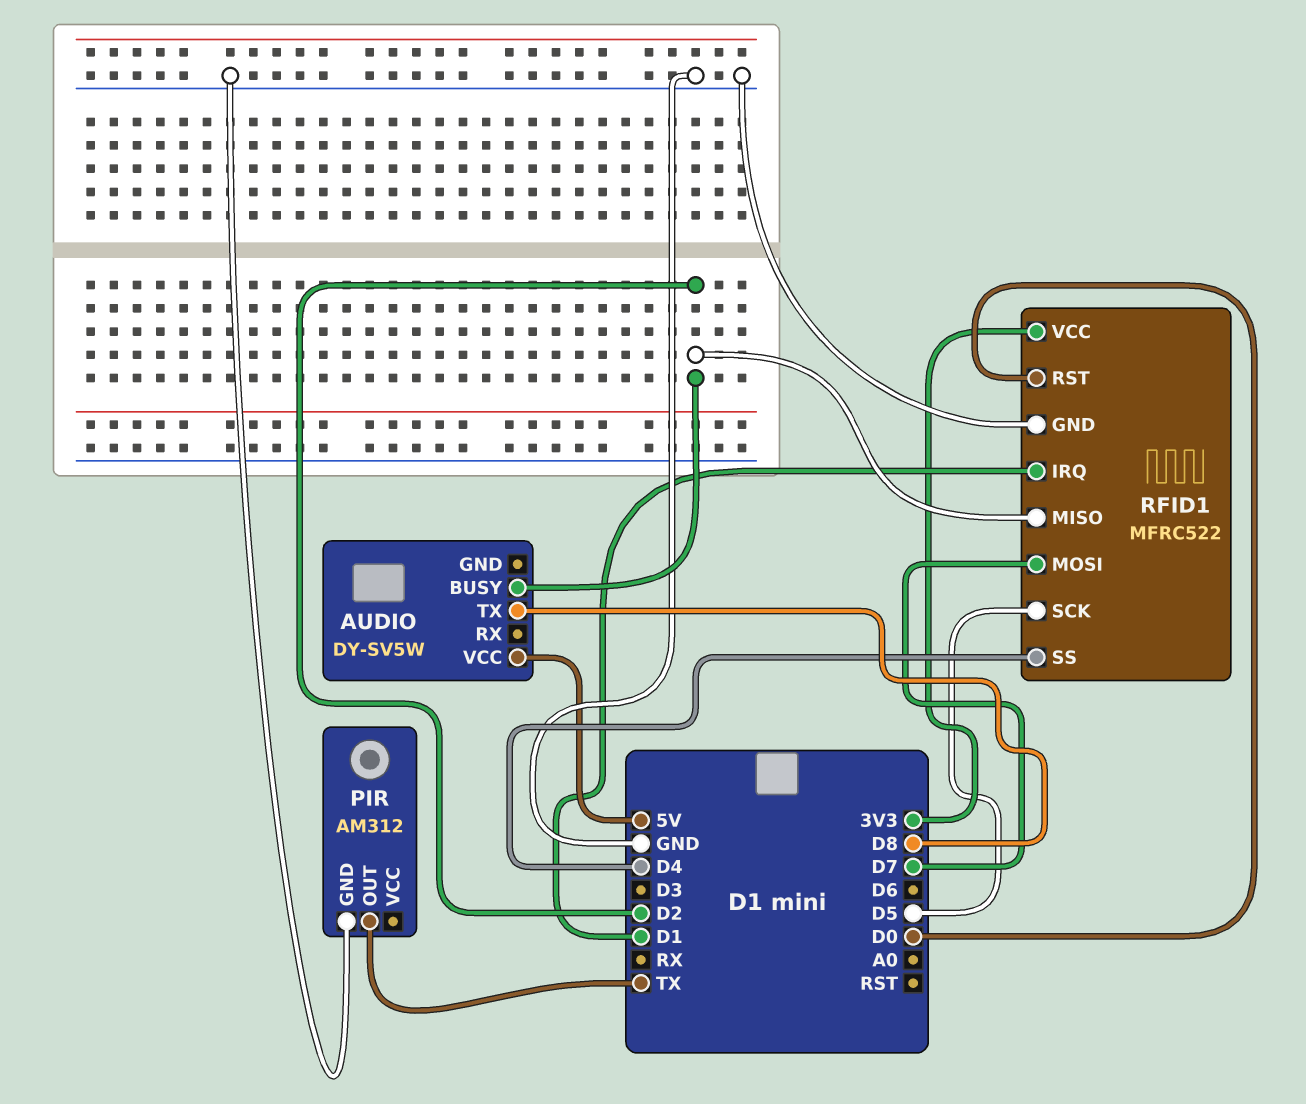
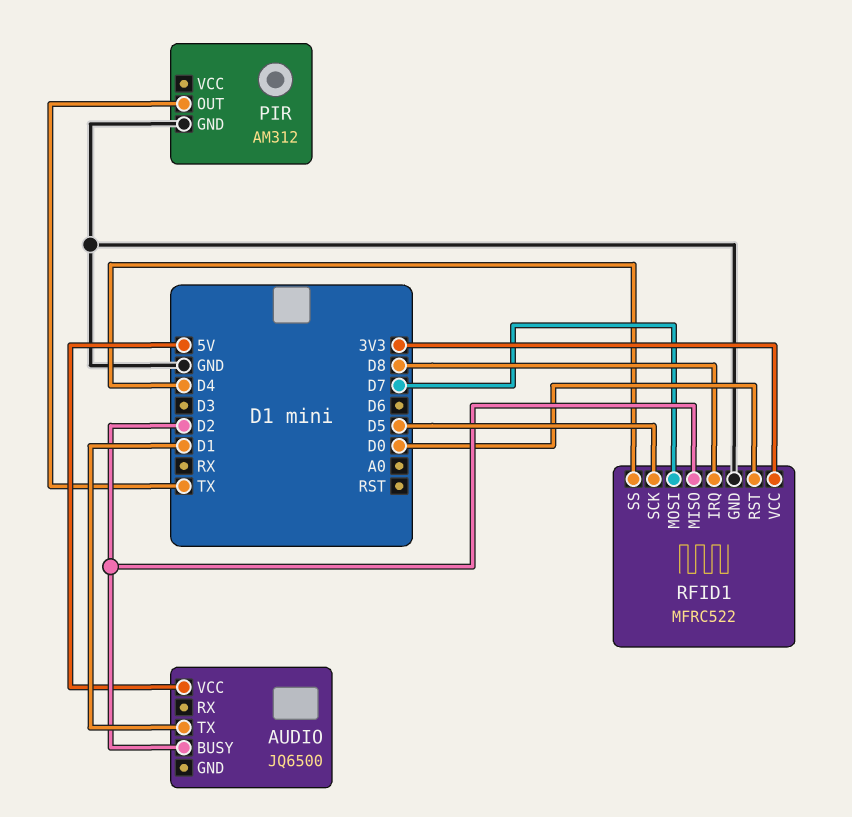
AUDIO: DY-SV5W -> JQ6500
AUDIO pin TX: D8 -> D1
RFID1 pin IRQ: D1 -> D8

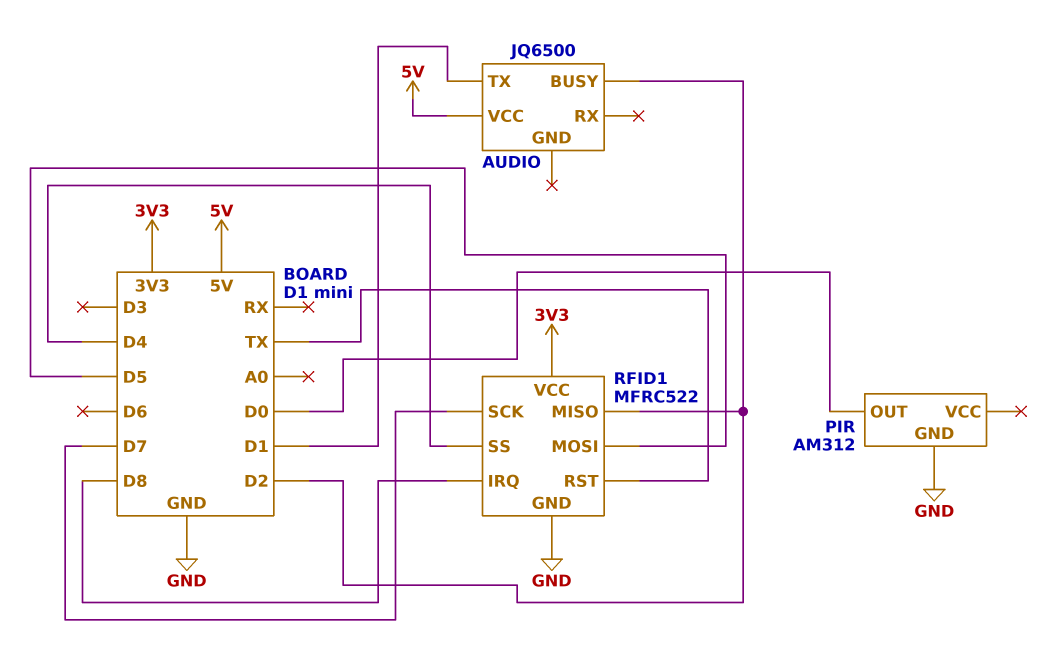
PIR pin OUT: TX -> D0
RFID1 pin MOSI: D7 -> D5
RFID1 pin RST: D0 -> TX
RFID1 pin SCK: D5 -> D7

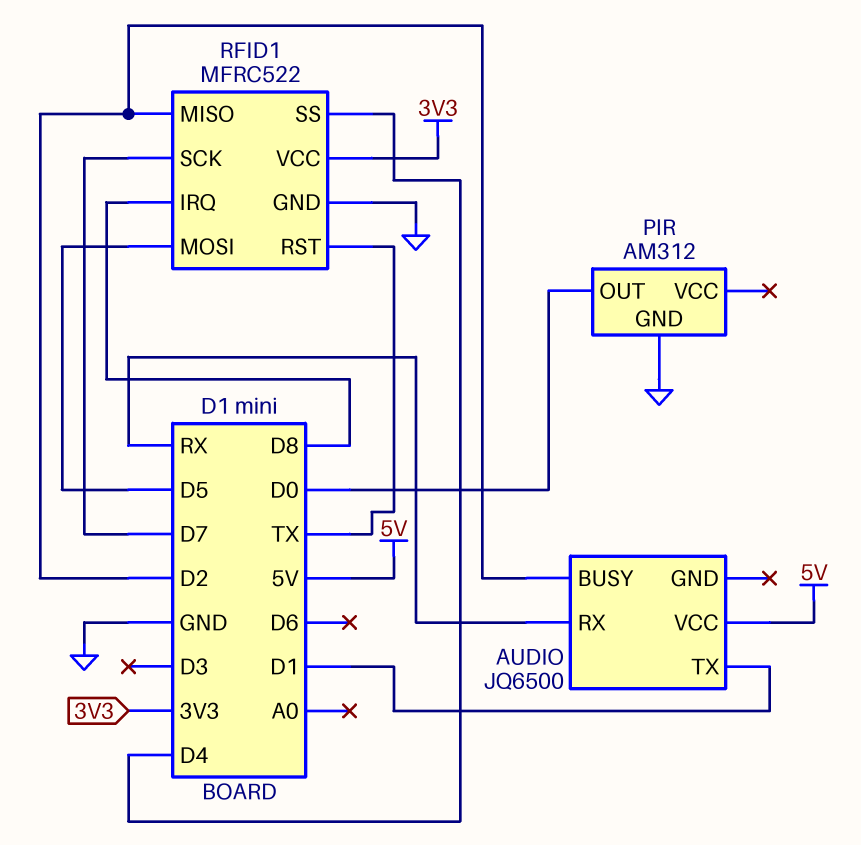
AUDIO pin RX: none -> RX

